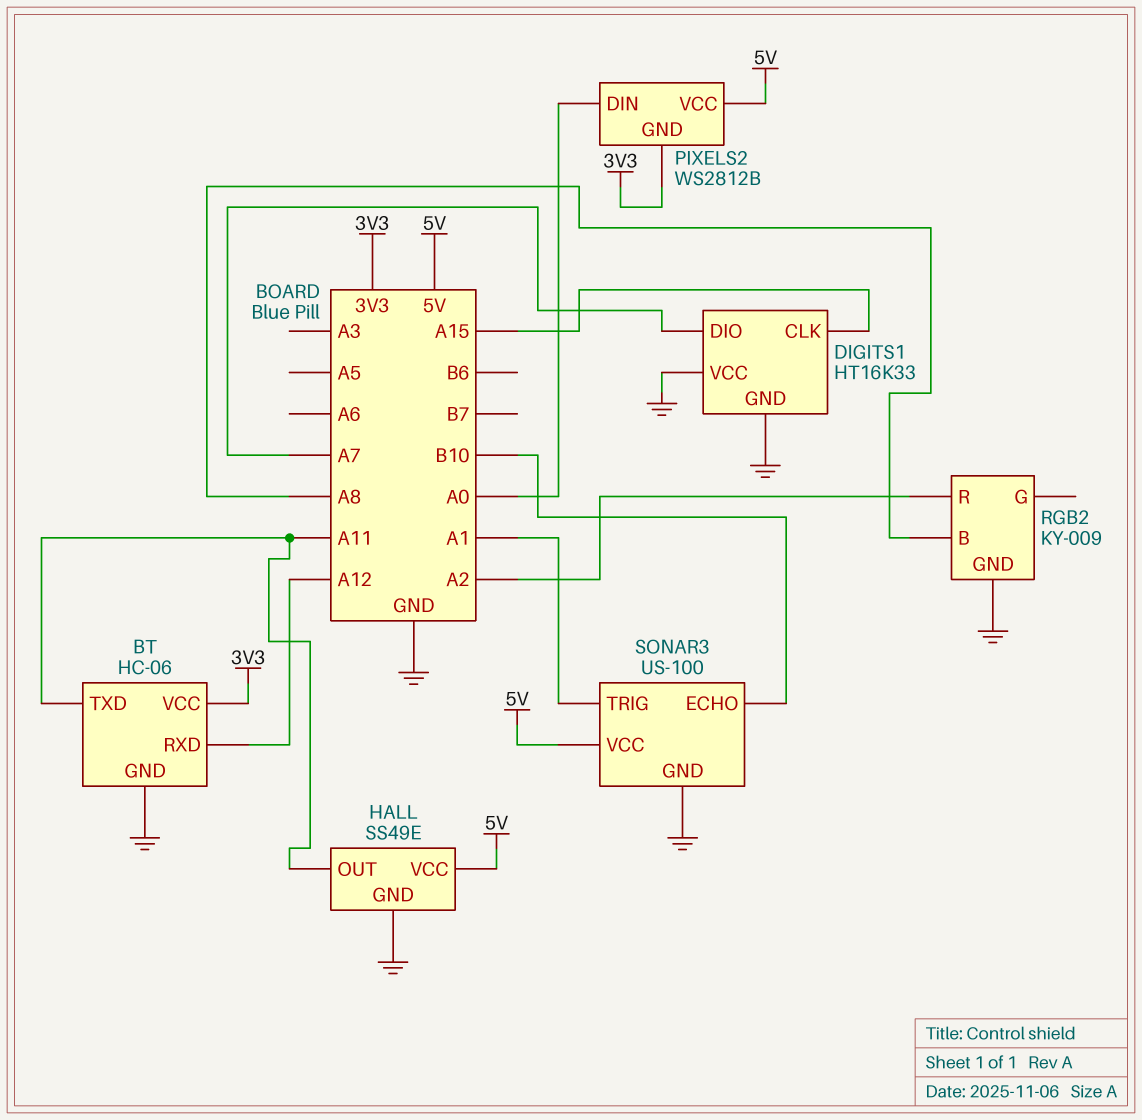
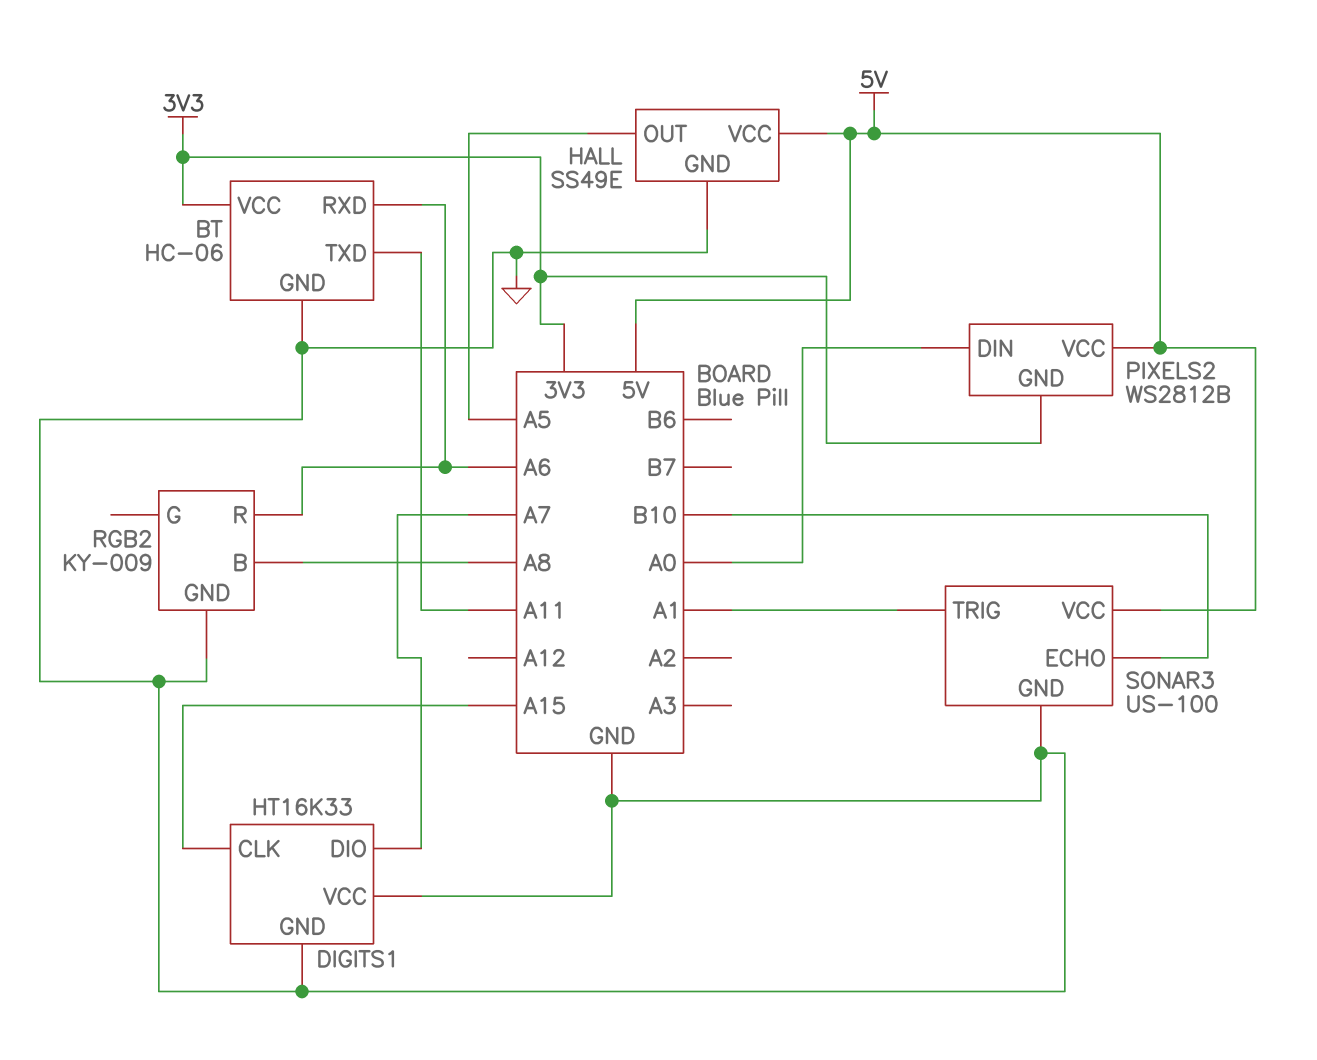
BT pin RXD: A12 -> A6
HALL pin OUT: A11 -> A5
RGB2 pin R: A2 -> A6

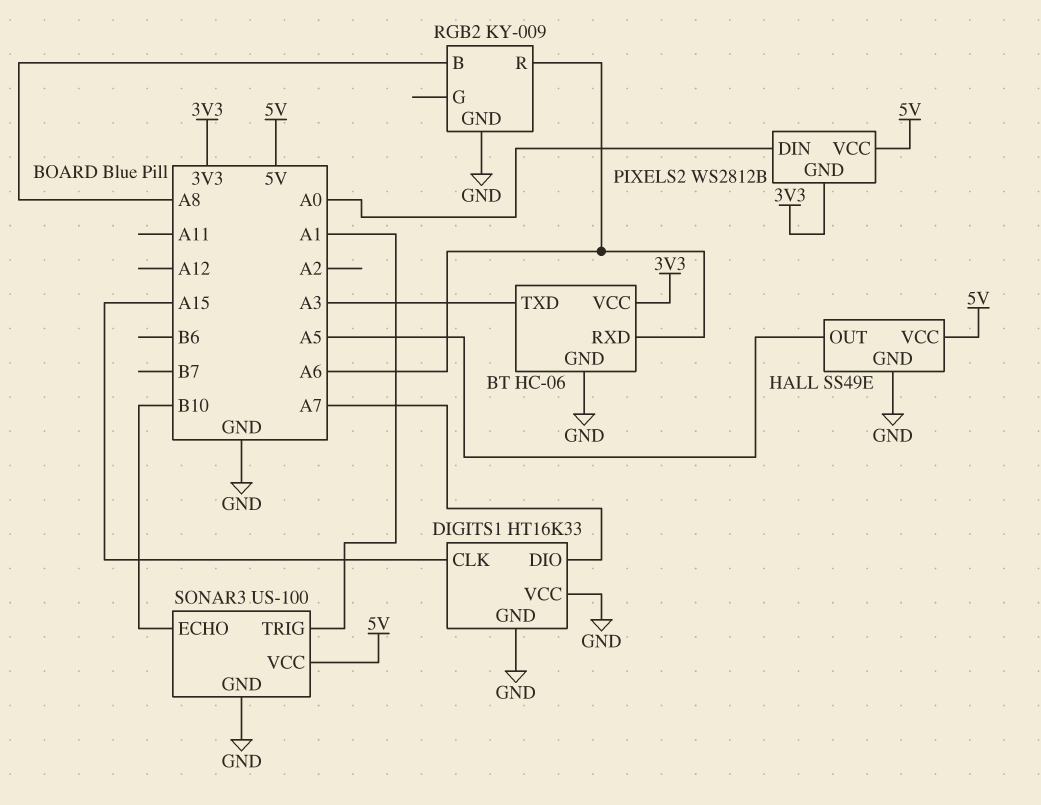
BT pin TXD: A11 -> A3

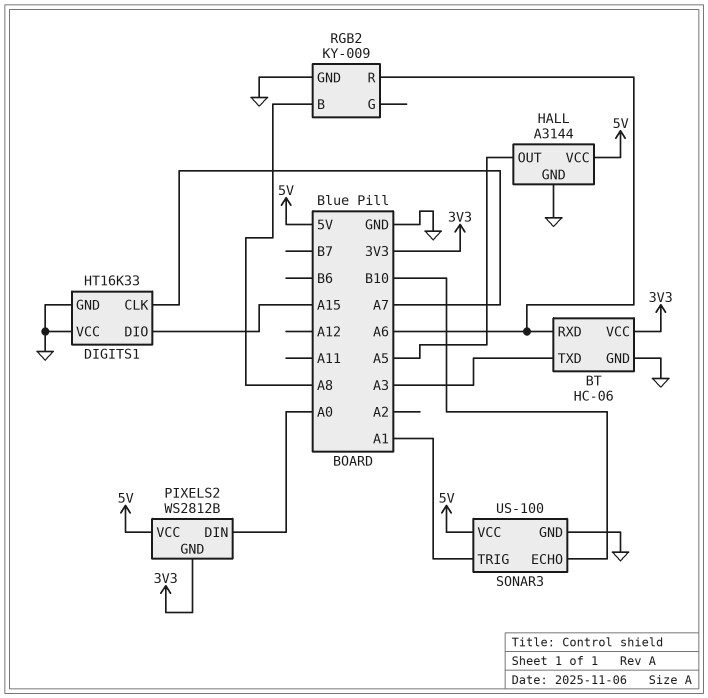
DIGITS1 pin CLK: A15 -> A7
DIGITS1 pin DIO: A7 -> A15
HALL: SS49E -> A3144

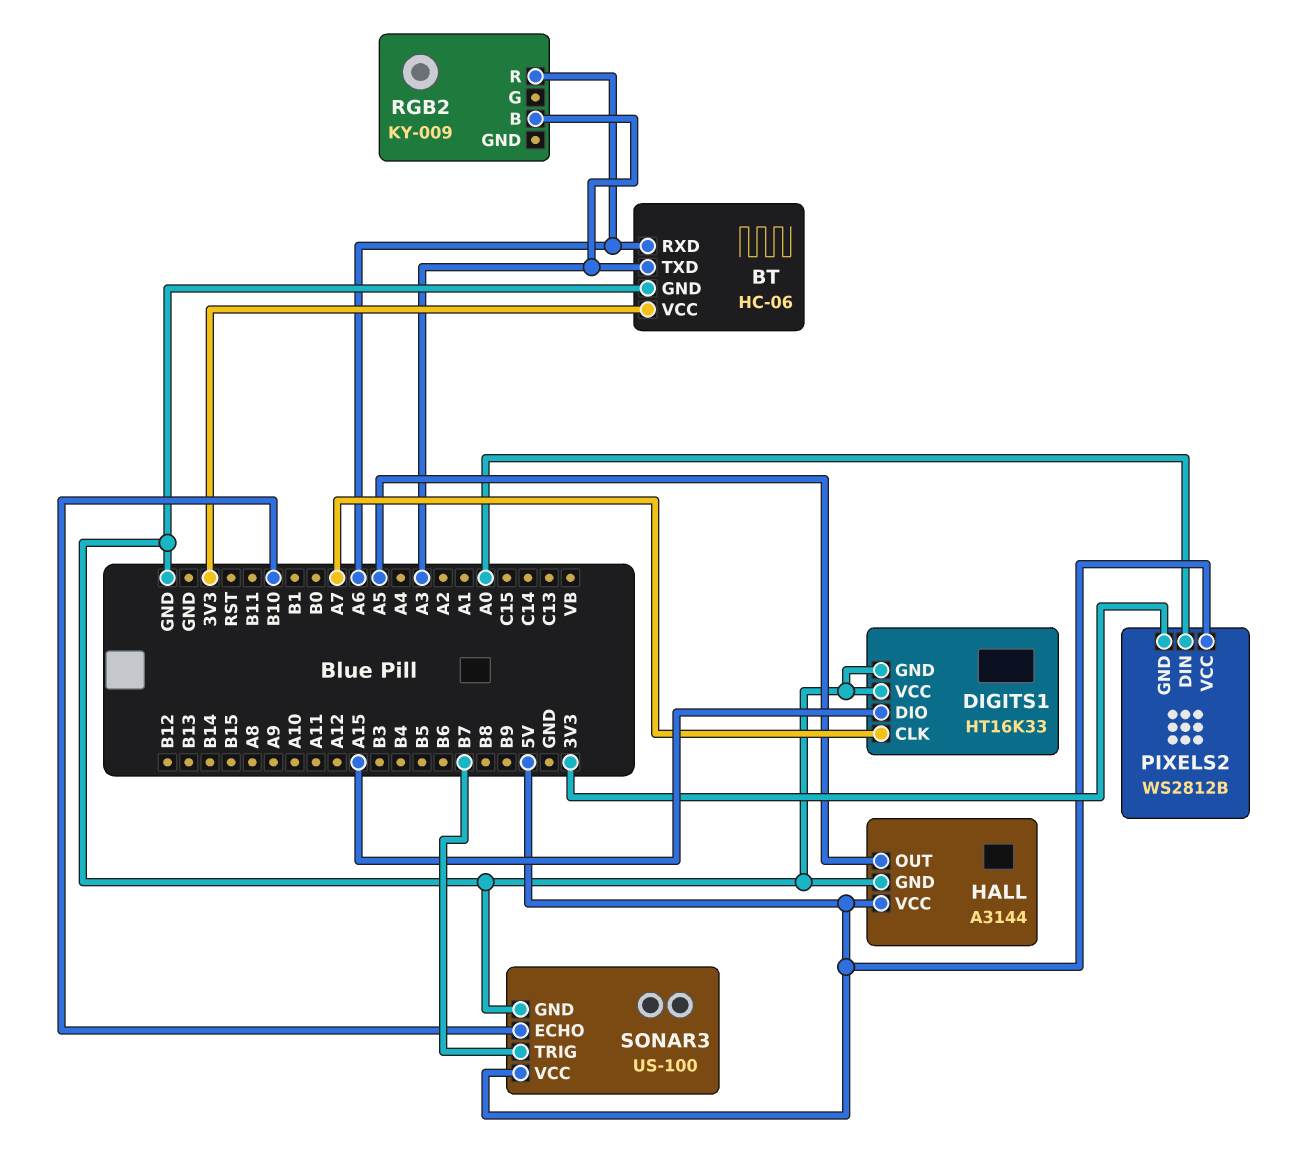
RGB2 pin B: A8 -> A3
RGB2 pin GND: GND -> none
SONAR3 pin TRIG: A1 -> B7

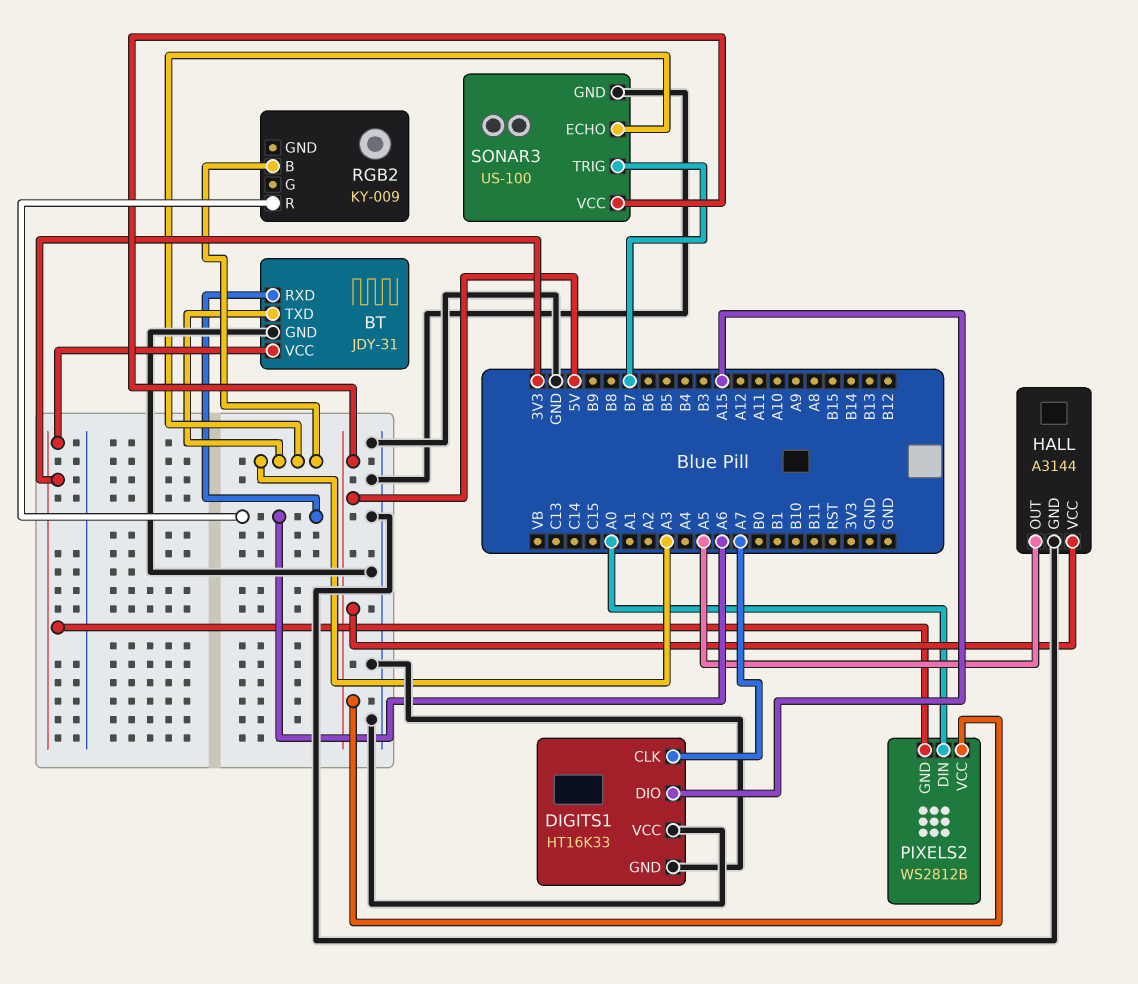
BT: HC-06 -> JDY-31
SONAR3 pin ECHO: B10 -> A3

